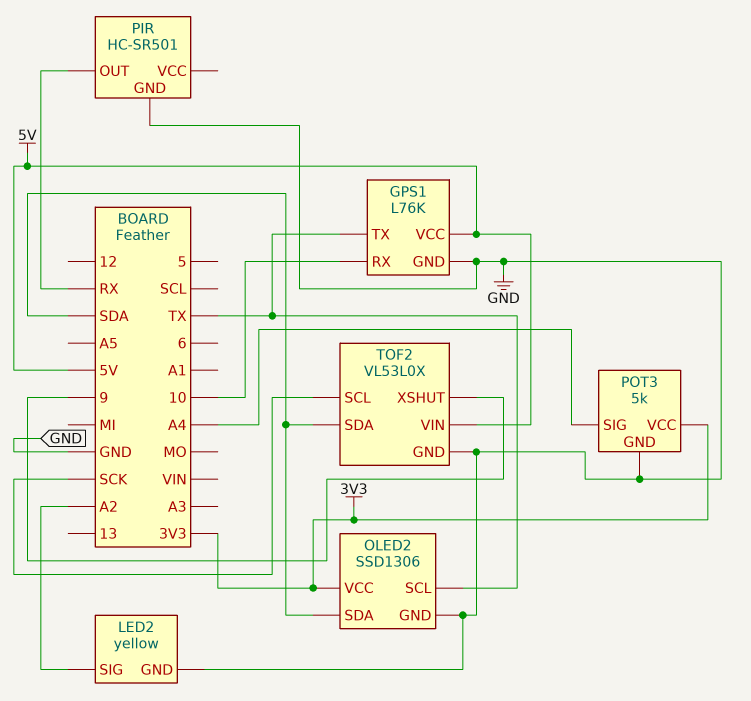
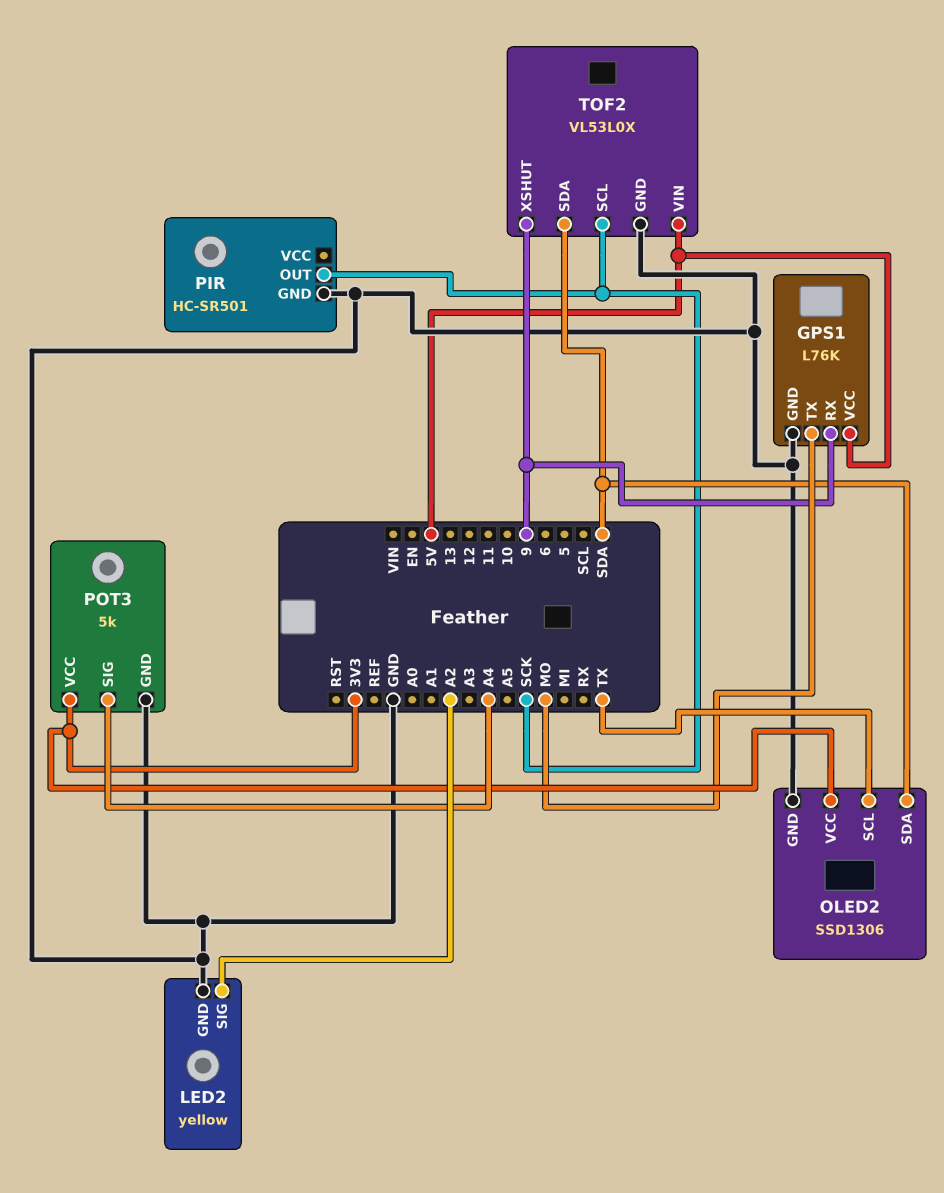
GPS1 pin RX: 10 -> 9
GPS1 pin TX: TX -> MO
PIR pin OUT: RX -> SCK

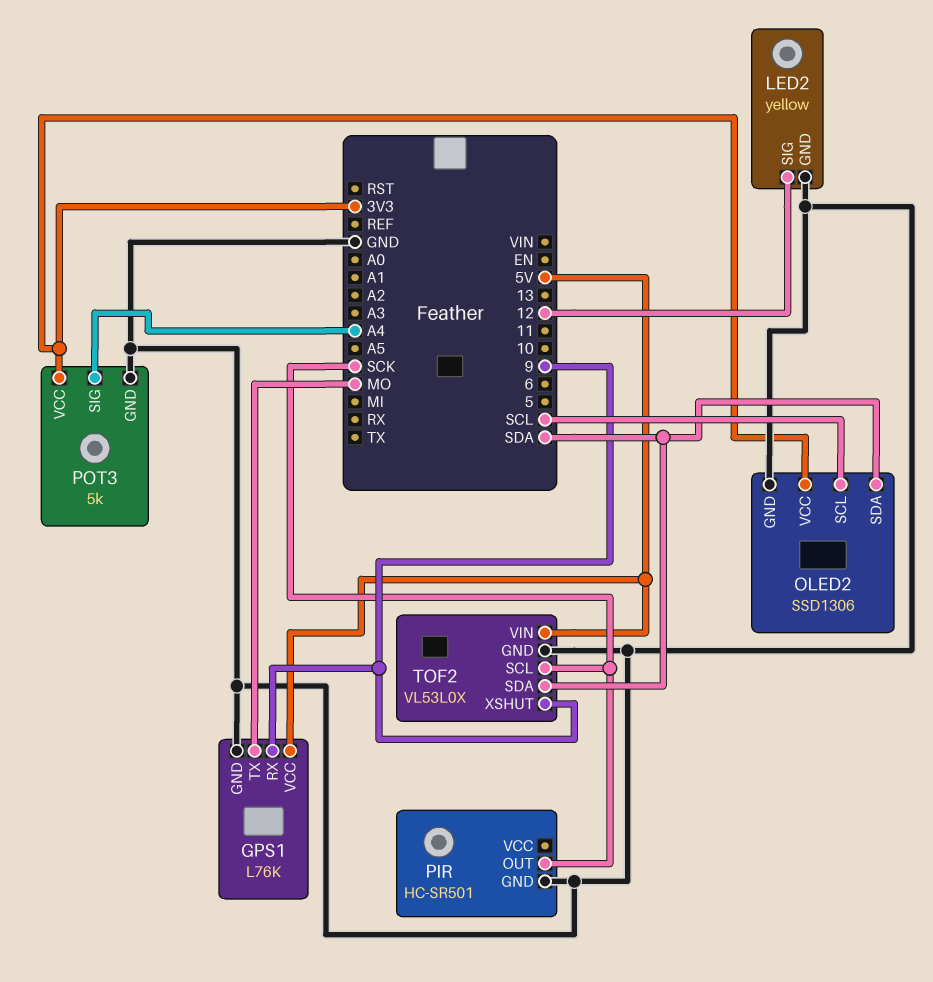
LED2 pin SIG: A2 -> 12
OLED2 pin SCL: TX -> SCL

